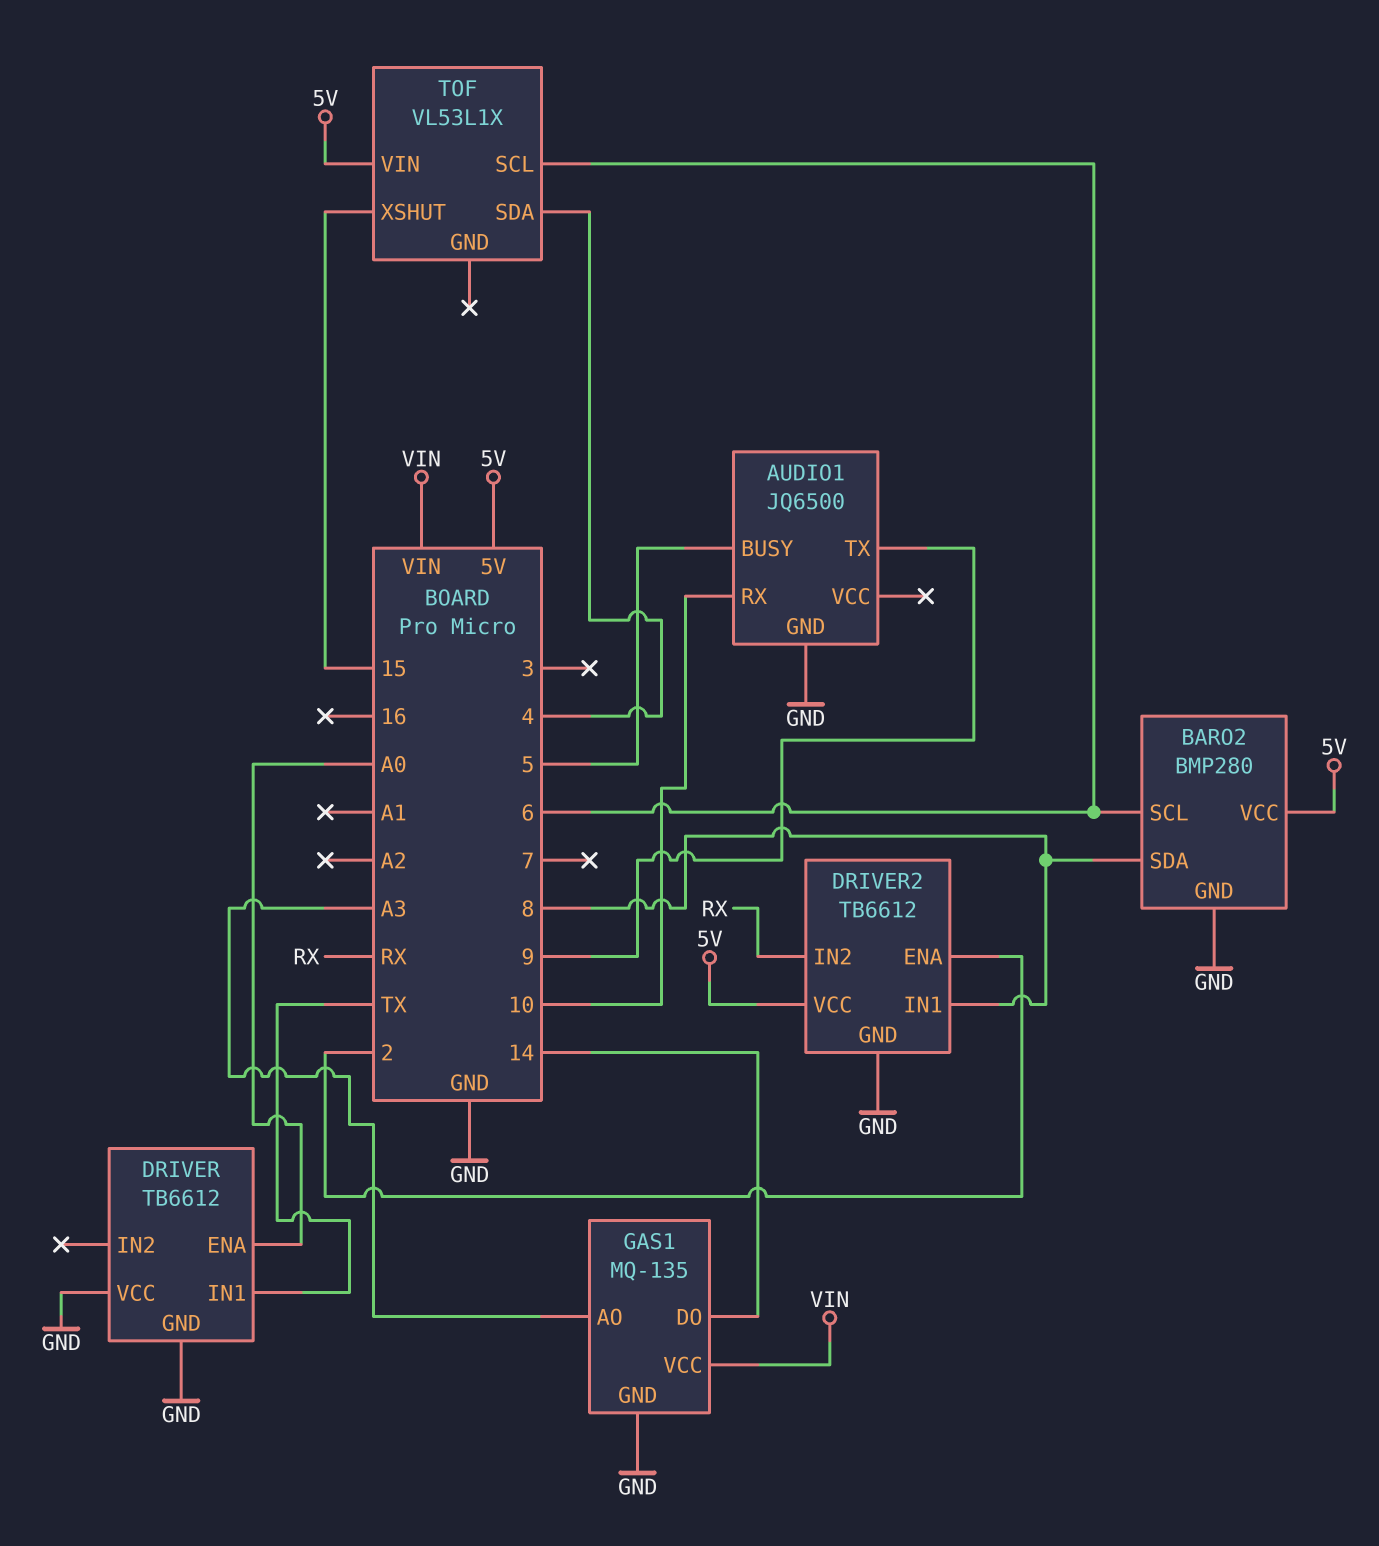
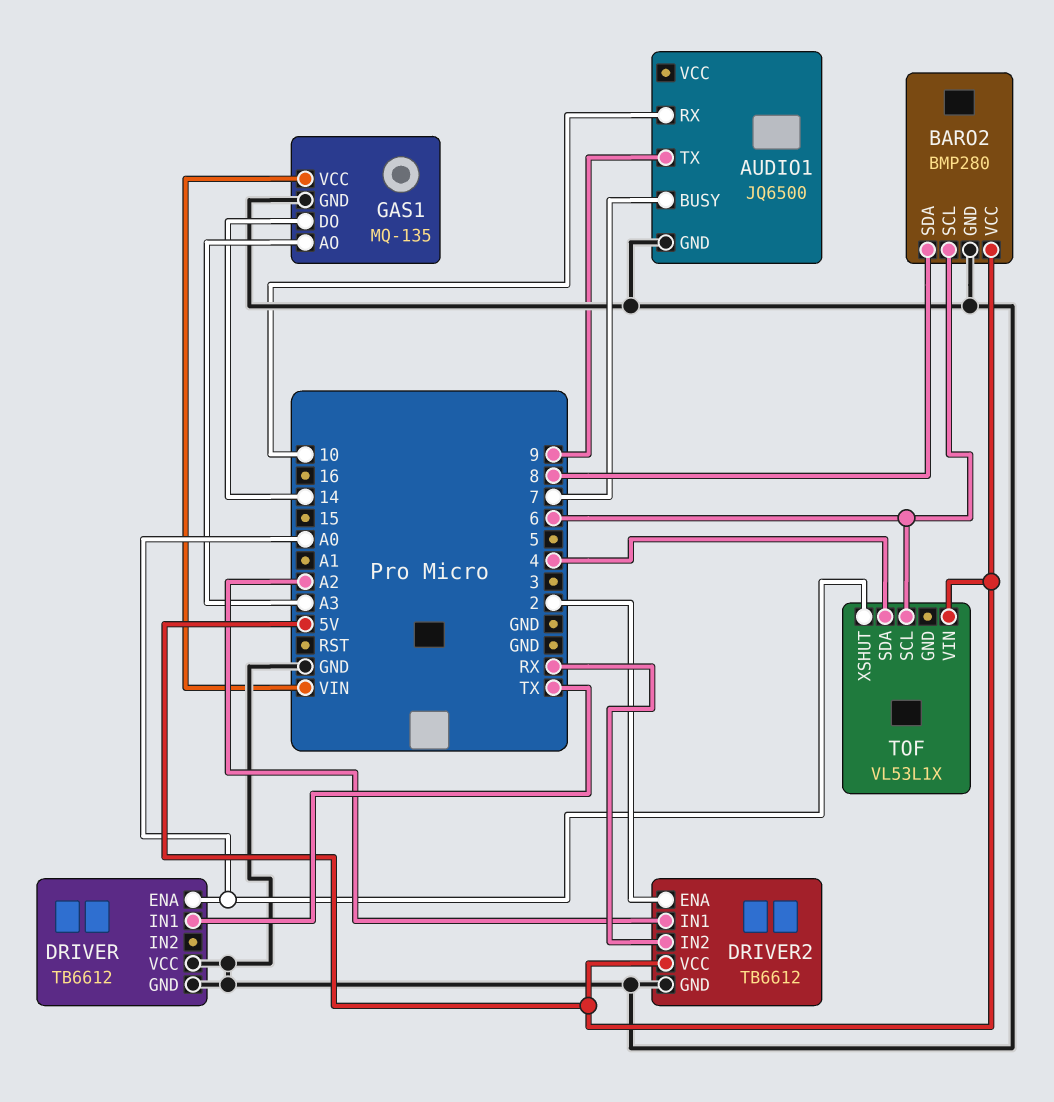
AUDIO1 pin BUSY: 5 -> 7
DRIVER2 pin IN1: 8 -> A2
TOF pin XSHUT: 15 -> A0

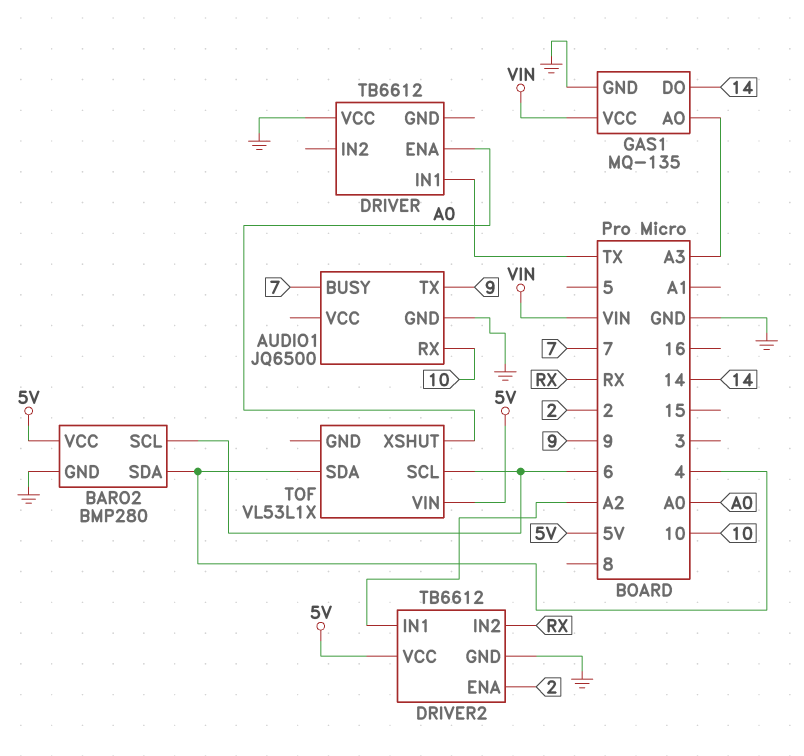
BARO2 pin SDA: 8 -> 4
DRIVER pin GND: GND -> none

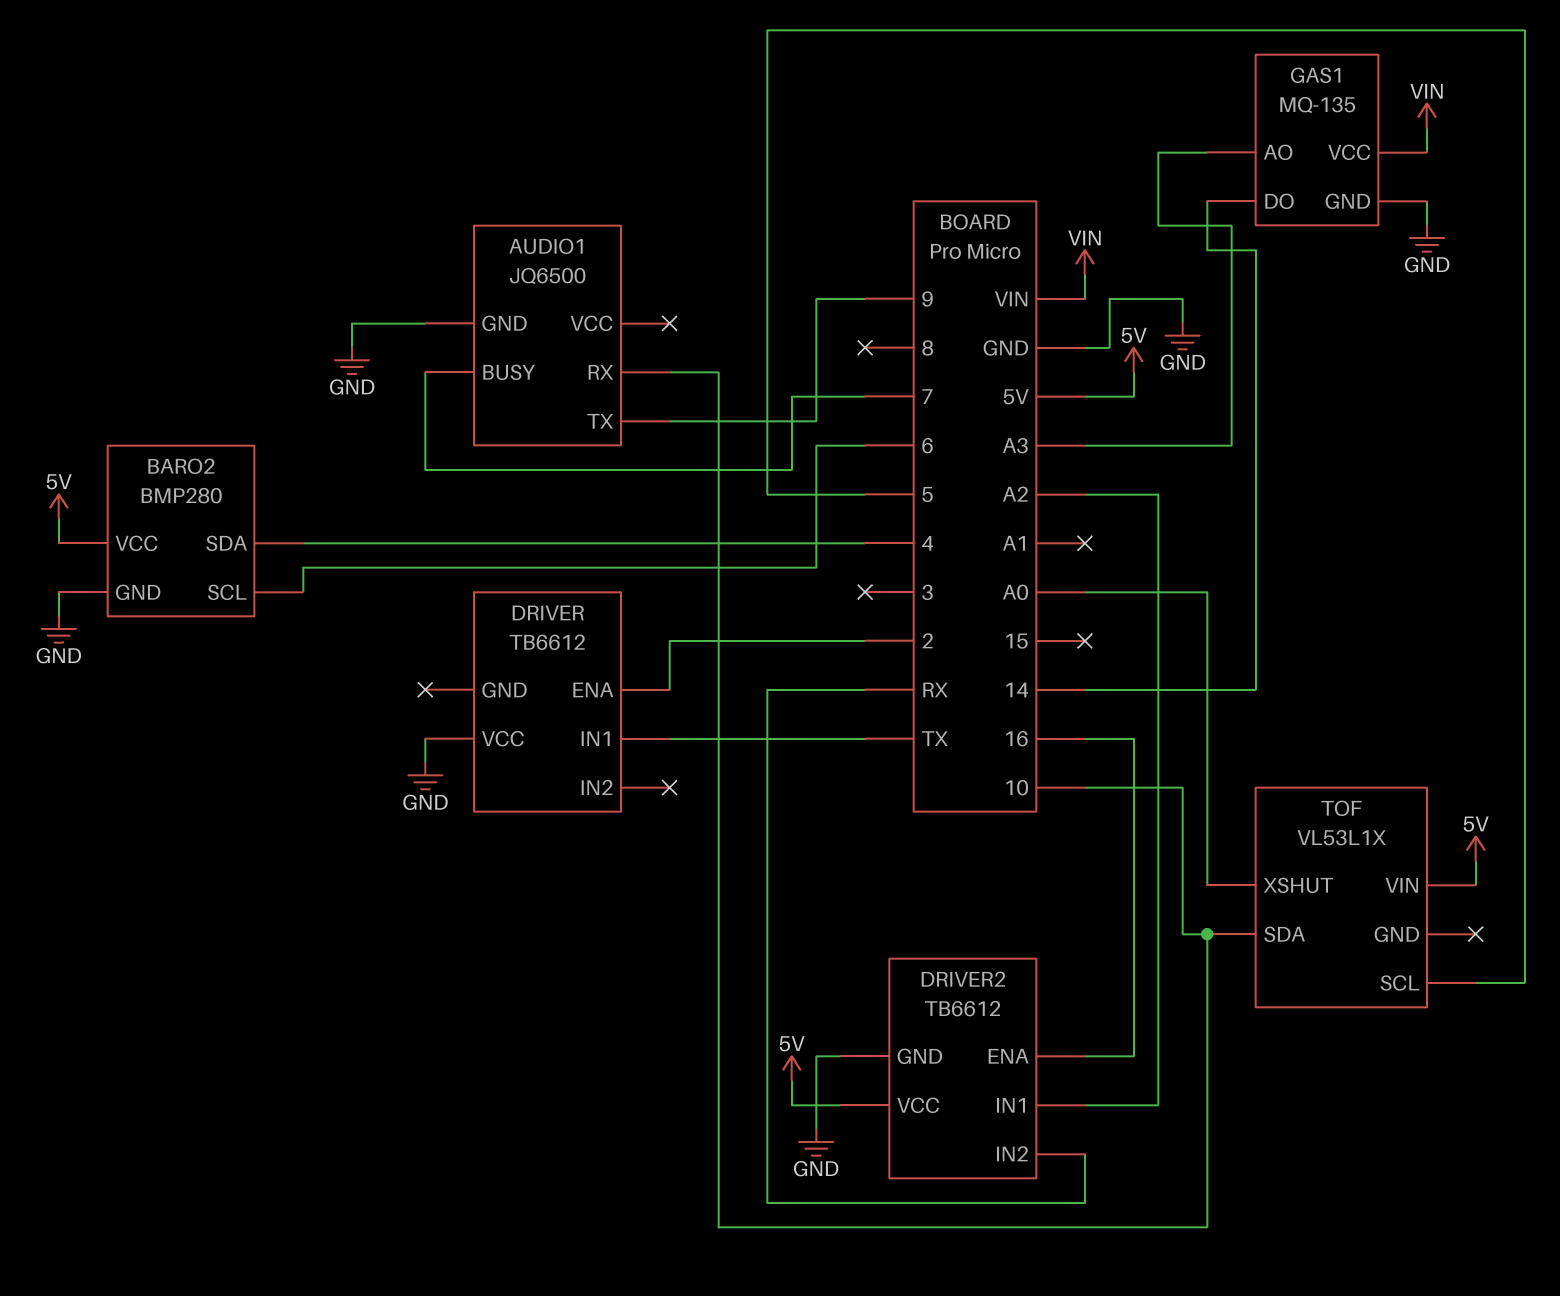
DRIVER pin ENA: A0 -> 2
DRIVER2 pin ENA: 2 -> 16
TOF pin SCL: 6 -> 5
TOF pin SDA: 4 -> 10

